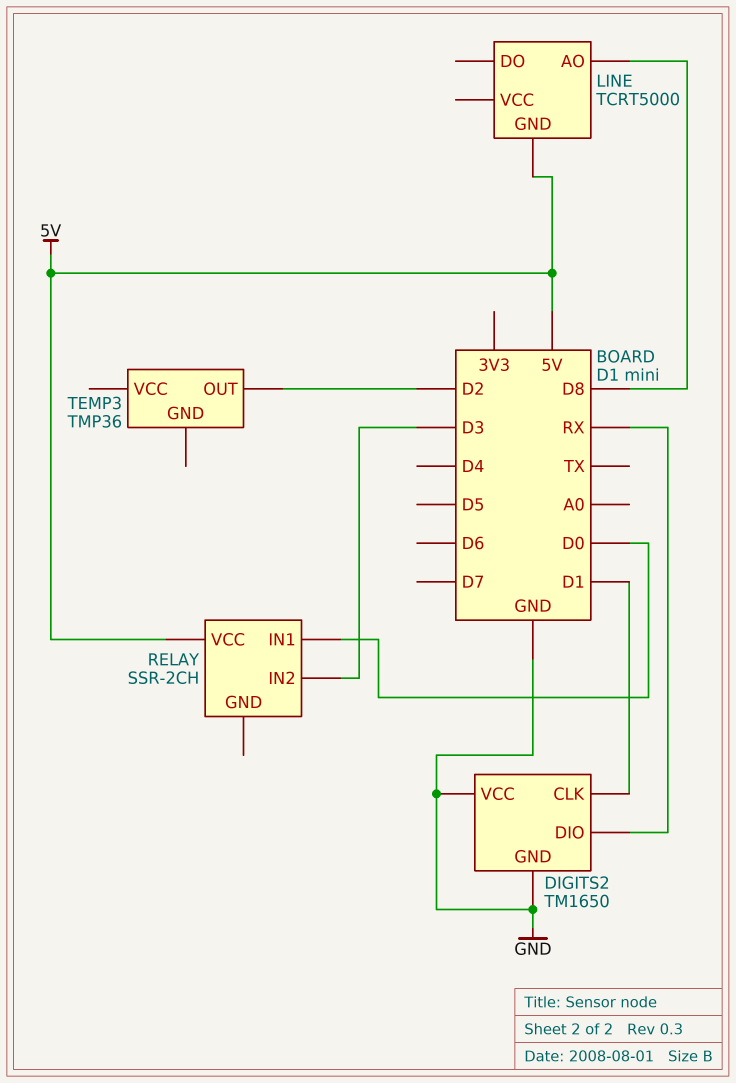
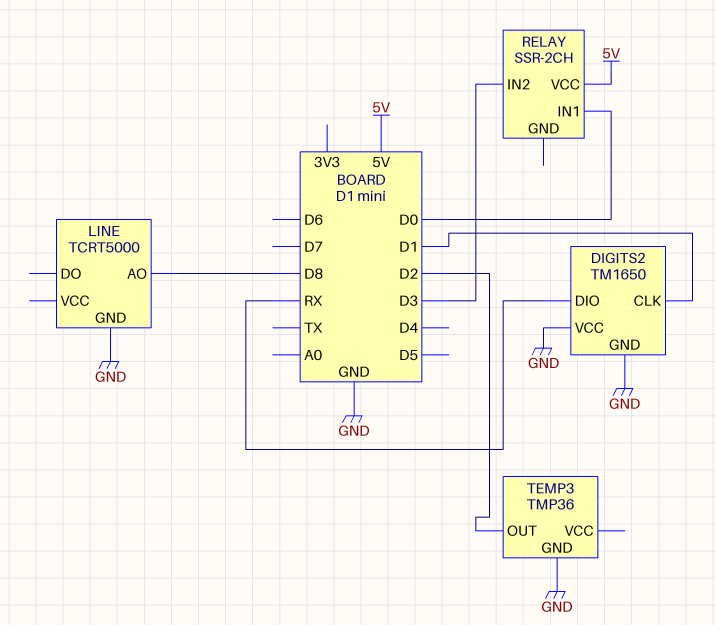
LINE pin GND: 5V -> GND
TEMP3 pin GND: none -> GND

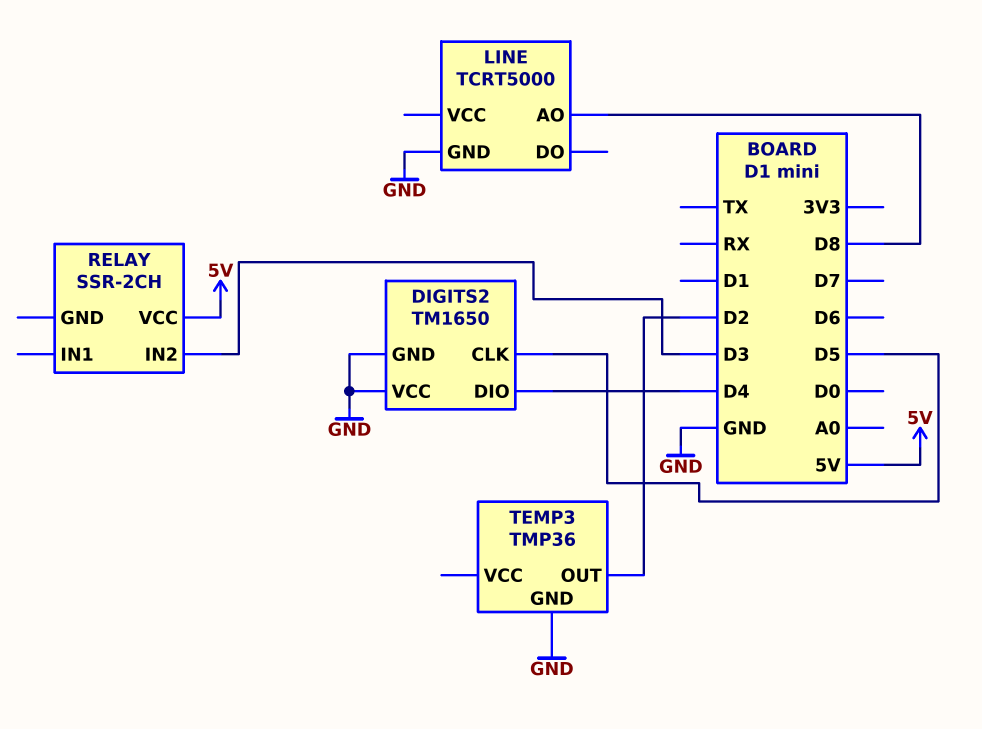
DIGITS2 pin CLK: D1 -> D5
DIGITS2 pin DIO: RX -> D4
RELAY pin IN1: D0 -> none

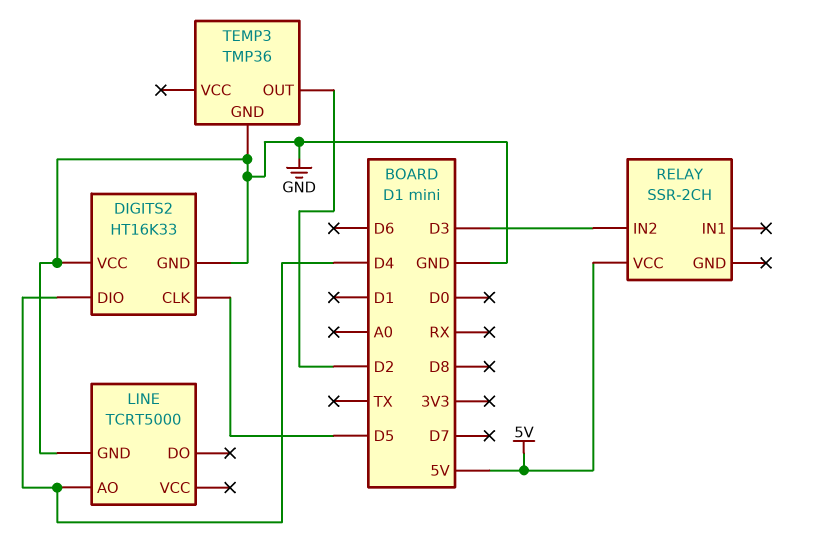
DIGITS2: TM1650 -> HT16K33
LINE pin AO: D8 -> D4

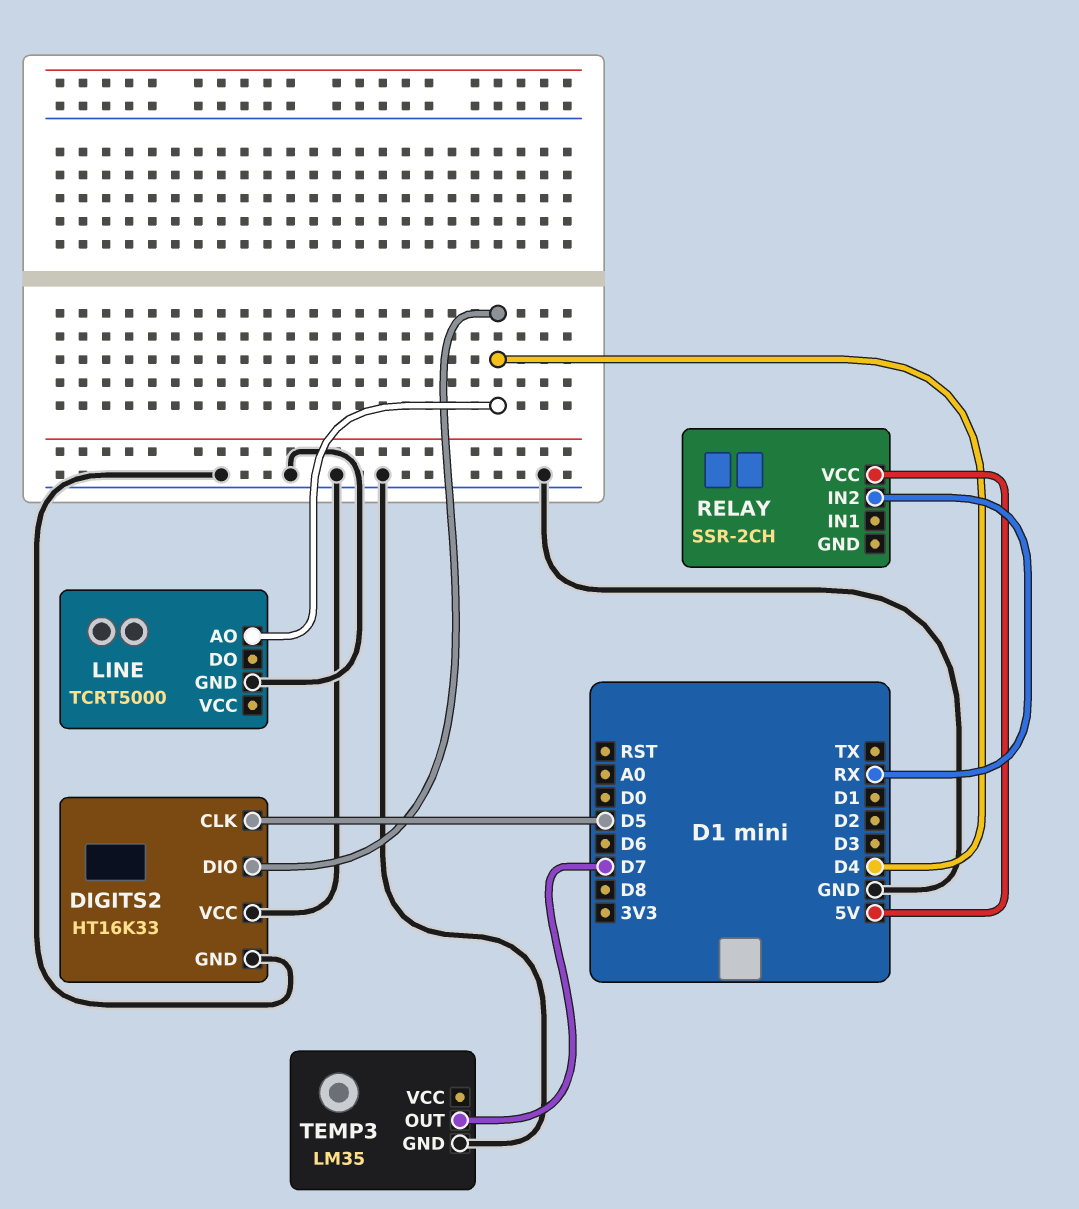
RELAY pin IN2: D3 -> RX
TEMP3: TMP36 -> LM35
TEMP3 pin OUT: D2 -> D7

